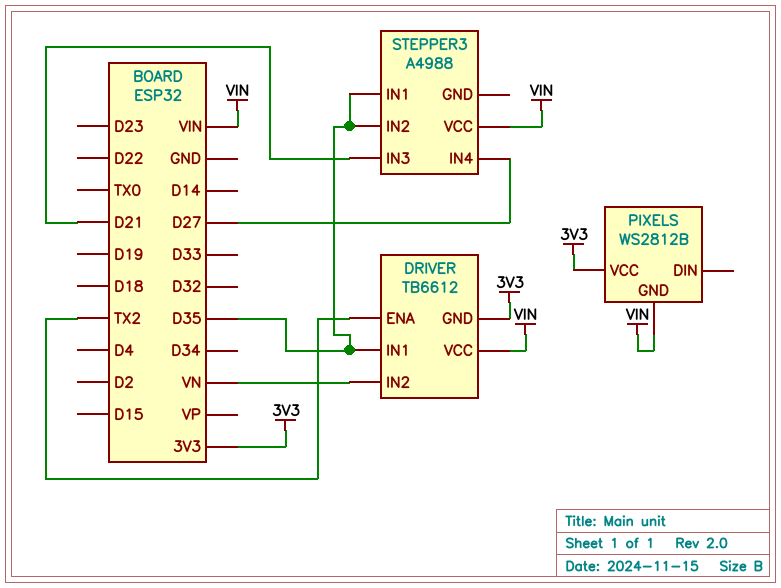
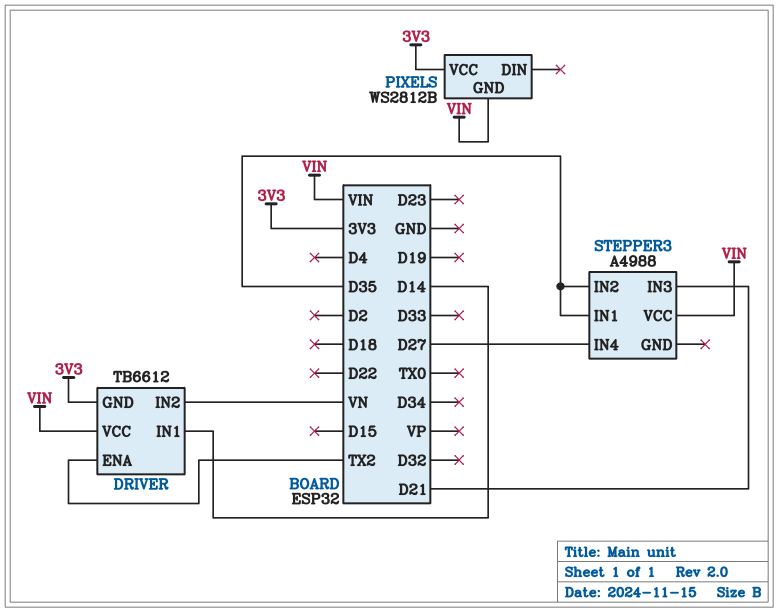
DRIVER pin IN1: D35 -> D14

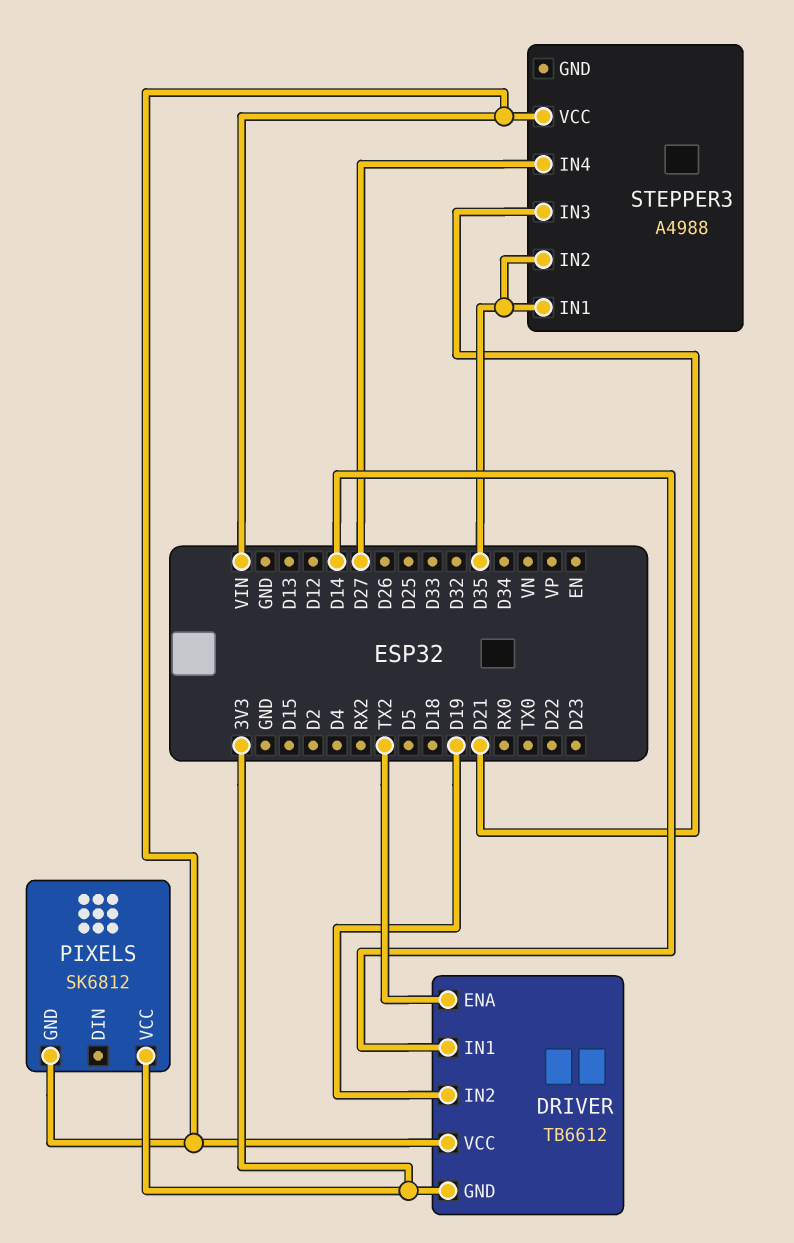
DRIVER pin IN2: VN -> D19
PIXELS: WS2812B -> SK6812

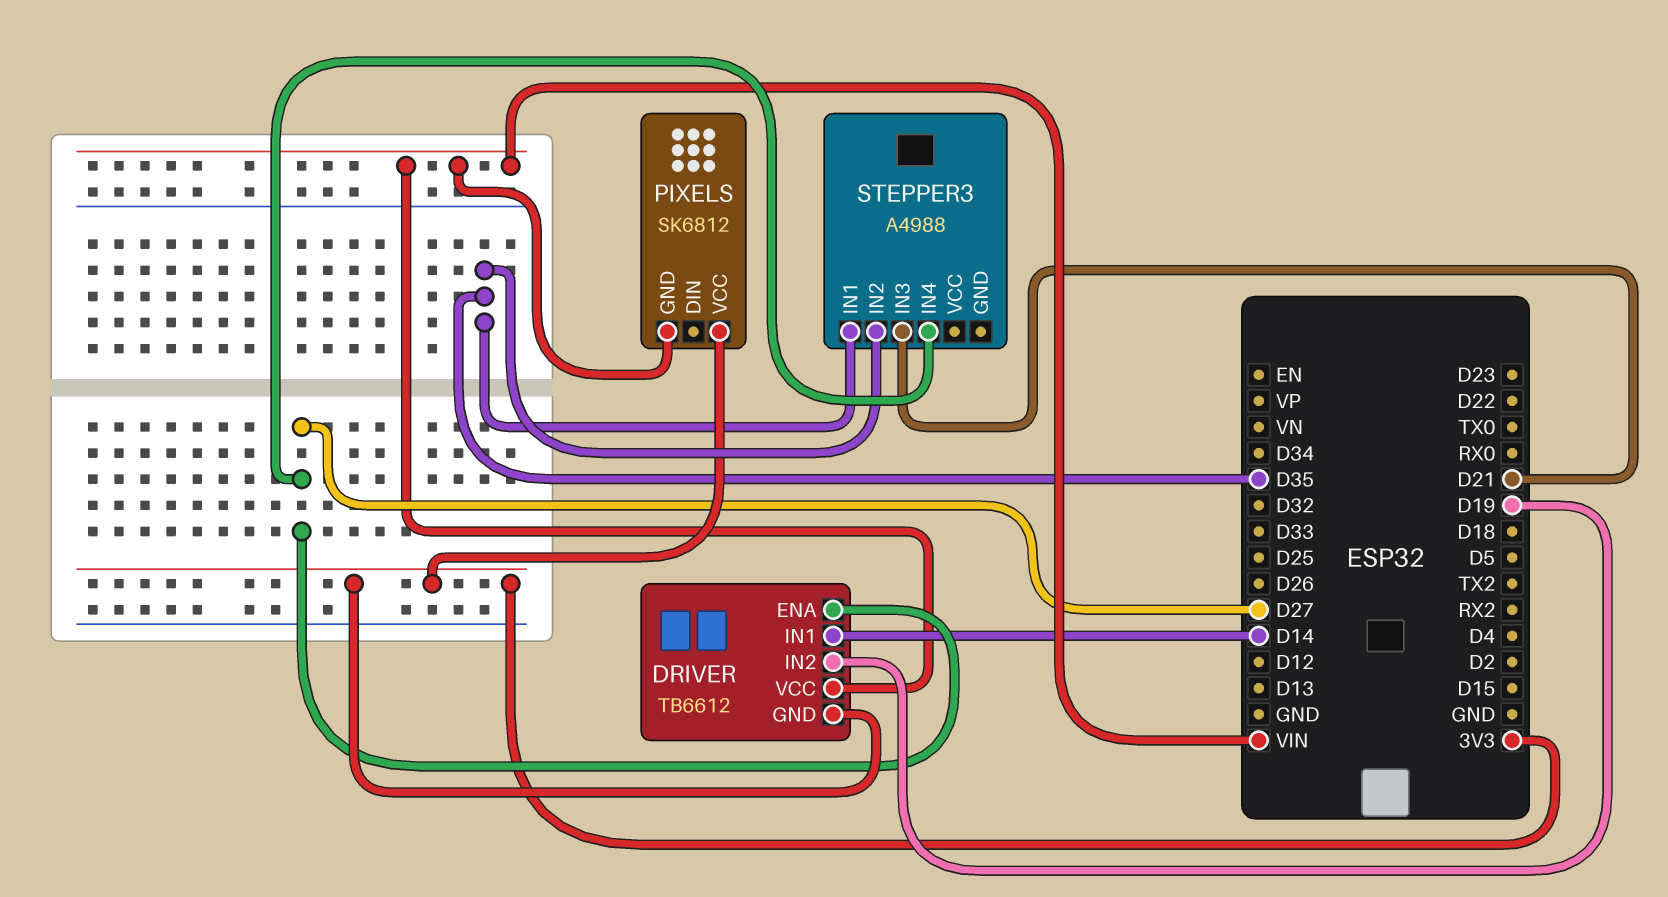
DRIVER pin ENA: TX2 -> D27
STEPPER3 pin VCC: VIN -> none

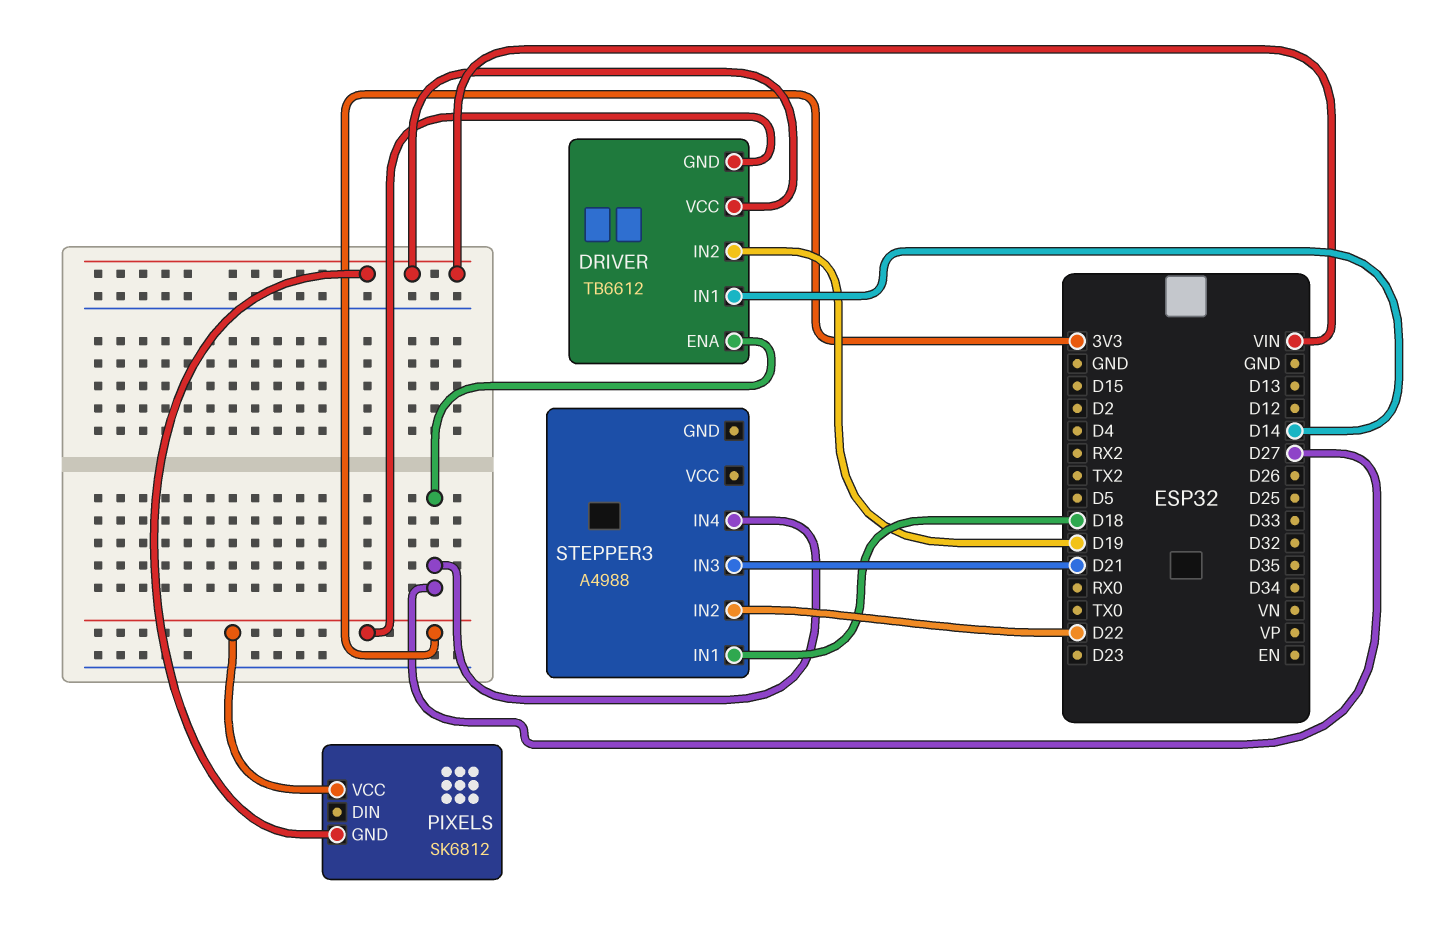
STEPPER3 pin IN1: D35 -> D18
STEPPER3 pin IN2: D35 -> D22

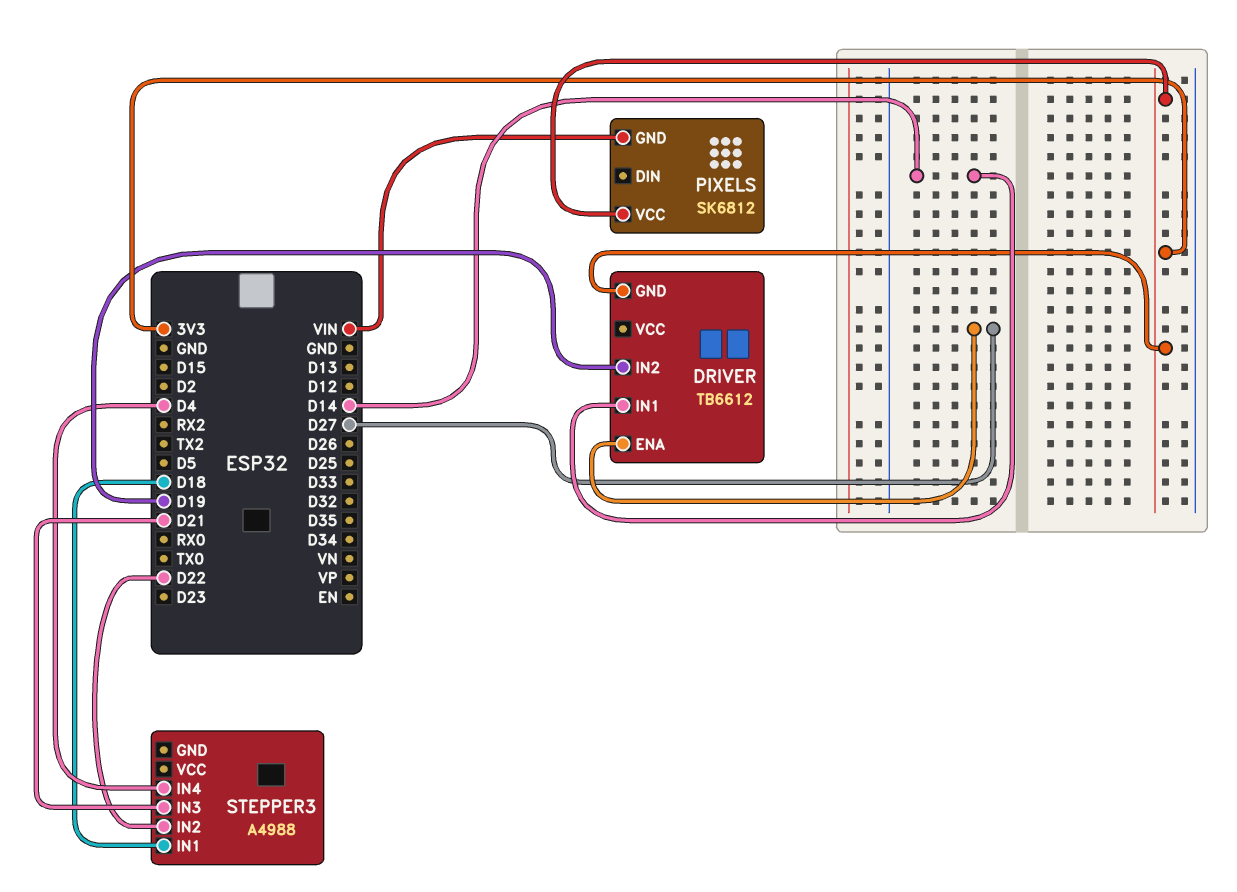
DRIVER pin VCC: VIN -> none
STEPPER3 pin IN4: D27 -> D4

